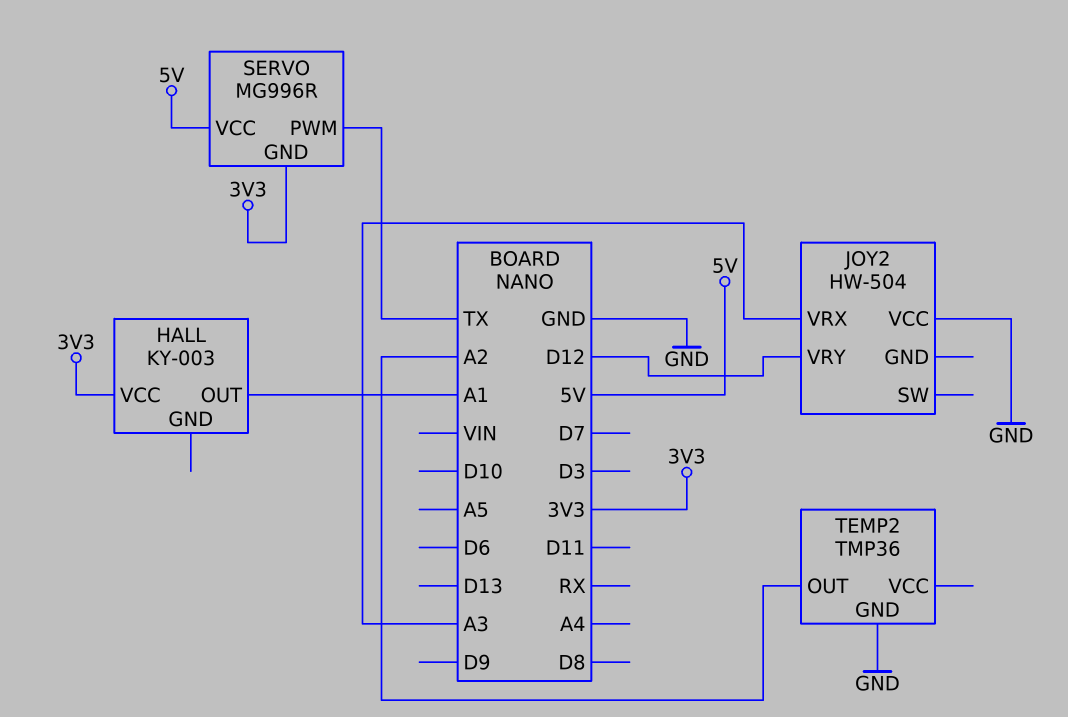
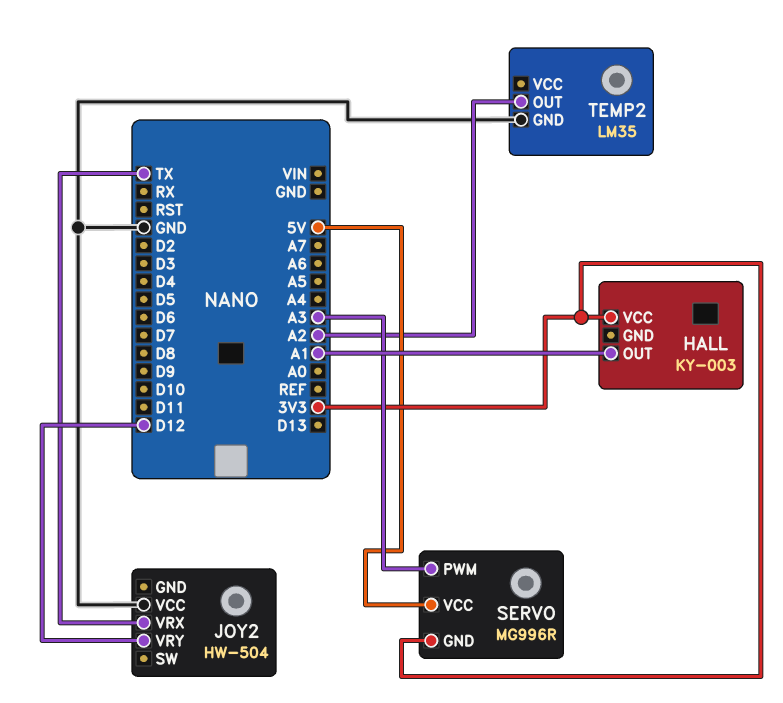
JOY2 pin VRX: A3 -> TX
SERVO pin PWM: TX -> A3
TEMP2: TMP36 -> LM35

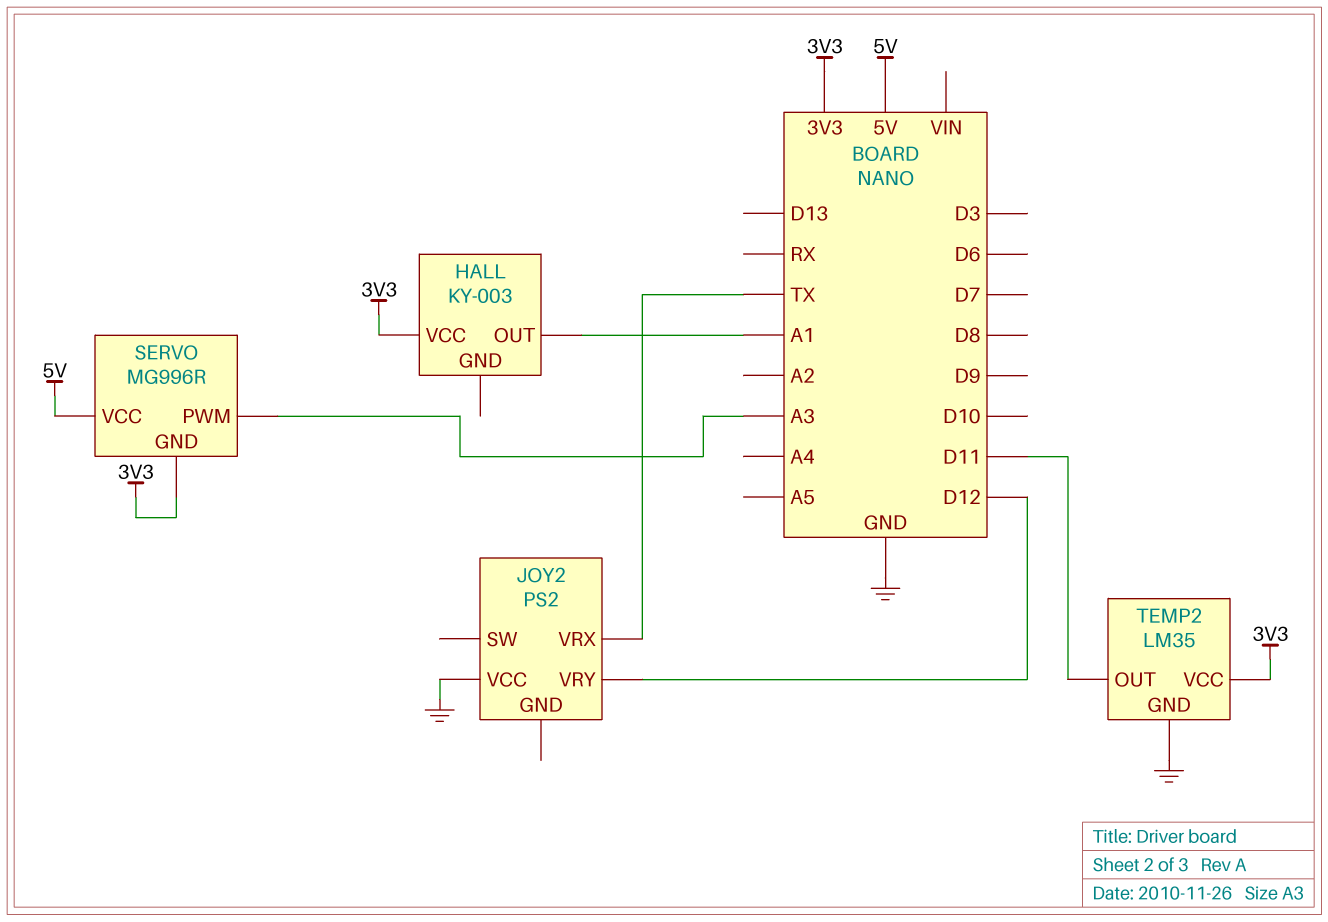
JOY2: HW-504 -> PS2
TEMP2 pin OUT: A2 -> D11
TEMP2 pin VCC: none -> 3V3

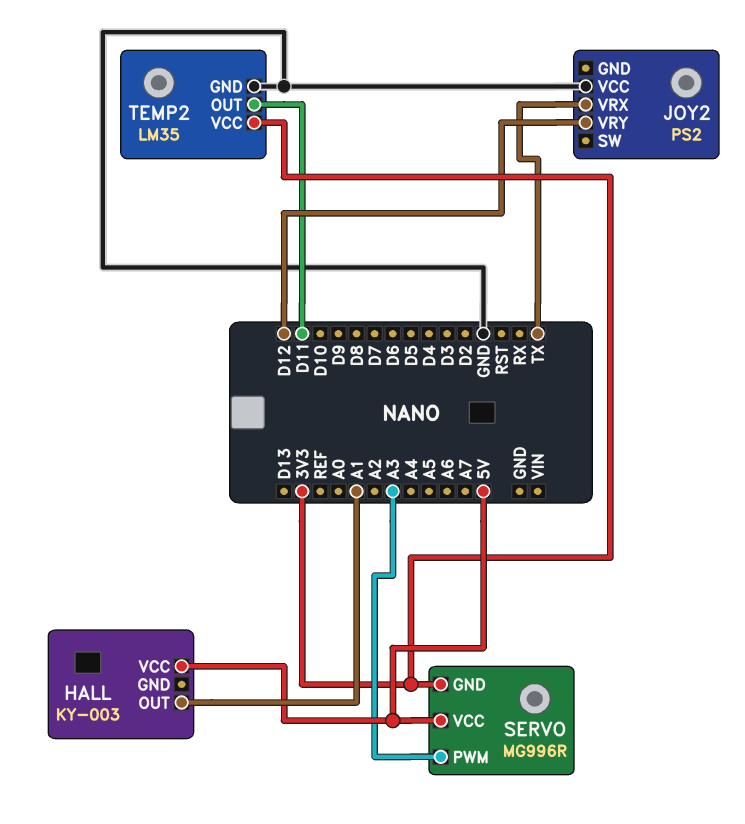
HALL pin VCC: 3V3 -> 5V

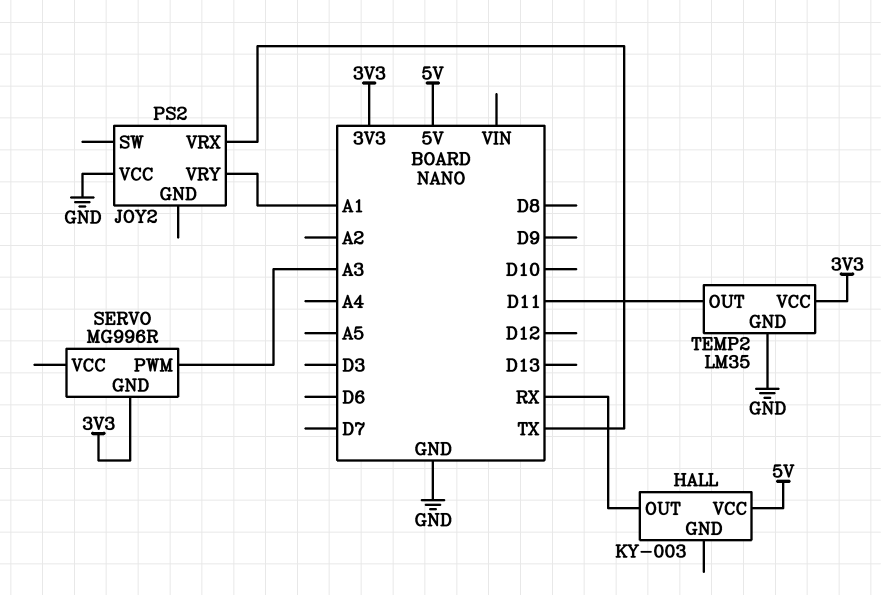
HALL pin OUT: A1 -> RX
JOY2 pin VRY: D12 -> A1
SERVO pin VCC: 5V -> none

